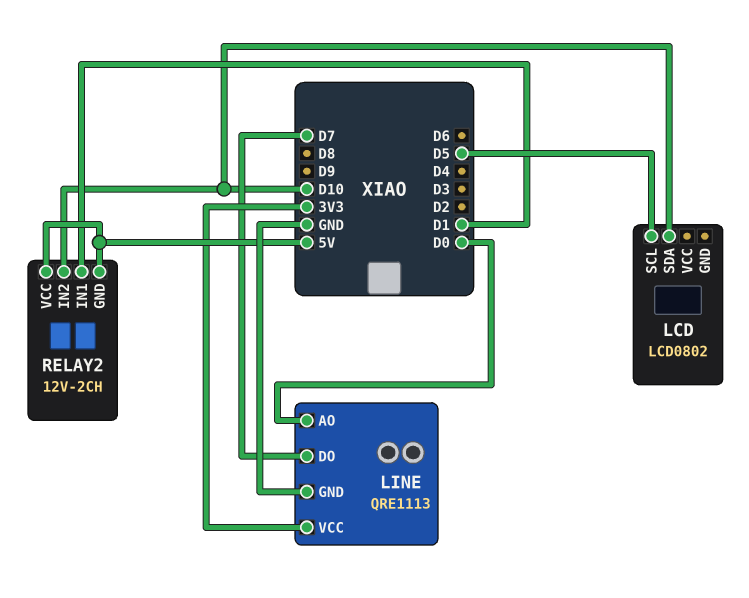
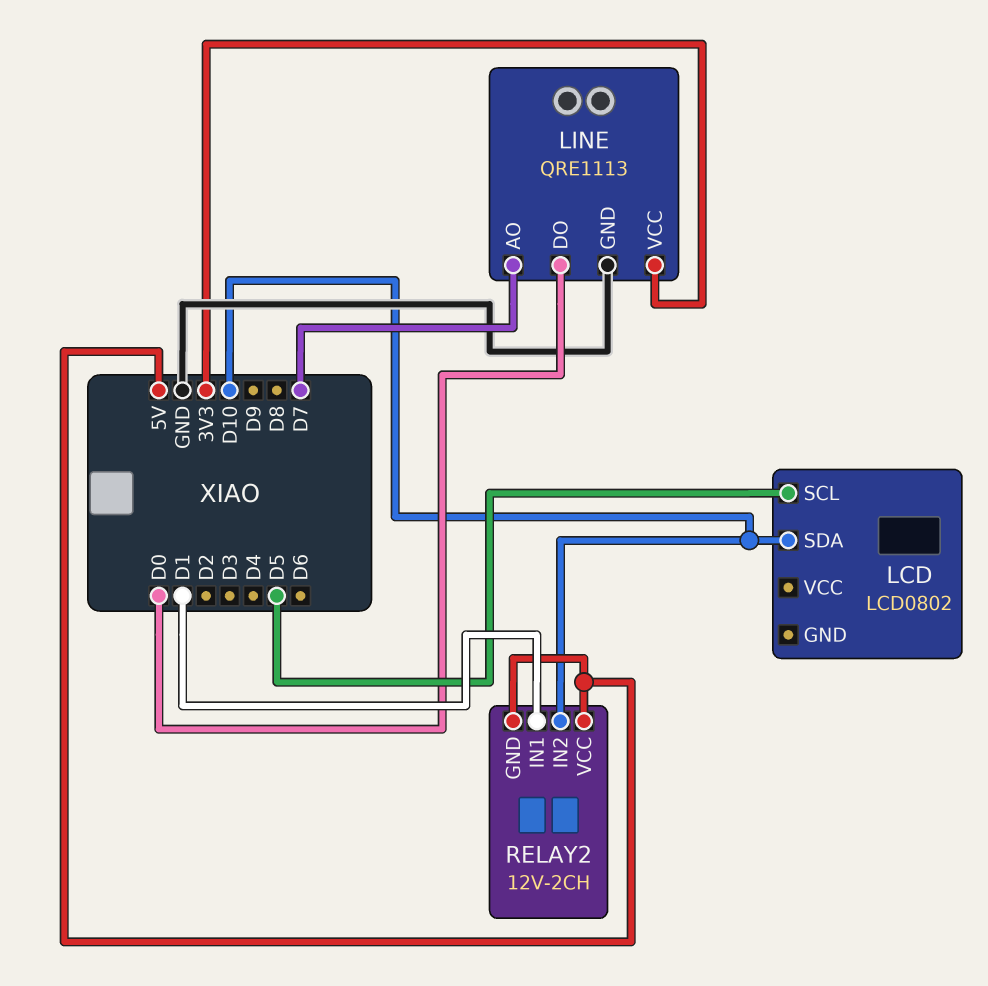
LINE pin AO: D0 -> D7
LINE pin DO: D7 -> D0

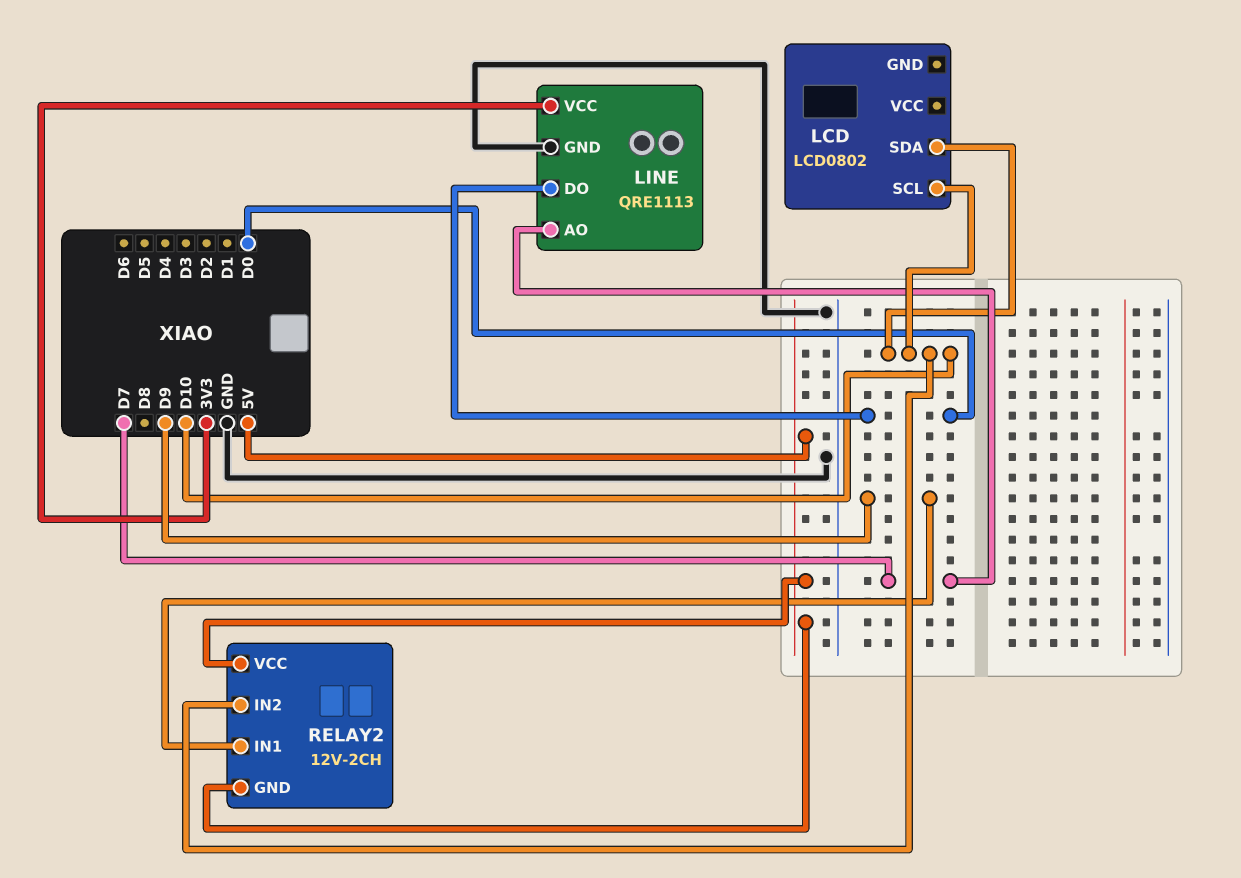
LCD pin SCL: D5 -> D10
RELAY2 pin IN1: D1 -> D9

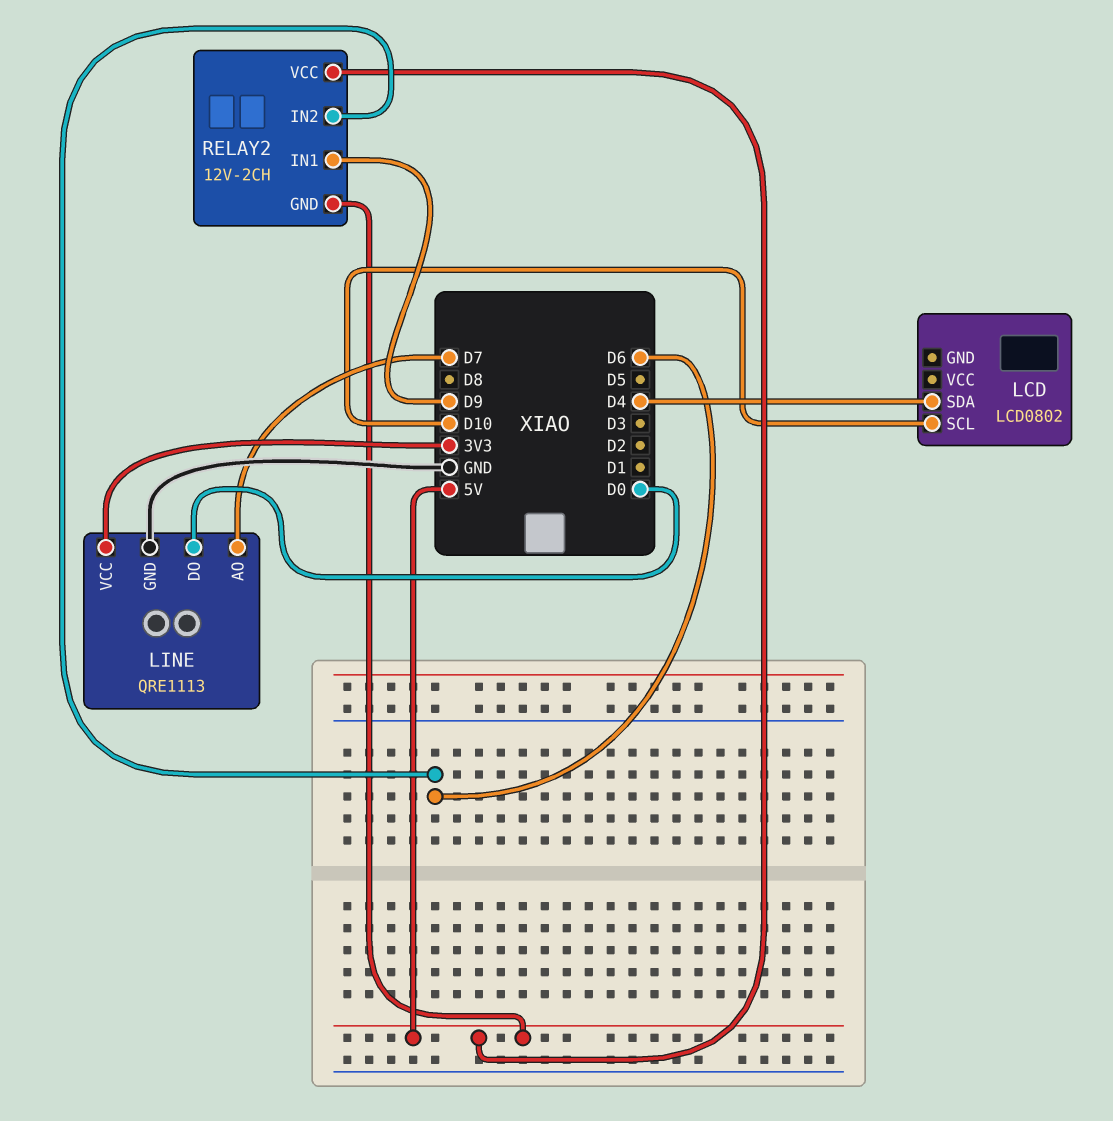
LCD pin SDA: D10 -> D4
RELAY2 pin IN2: D10 -> D6

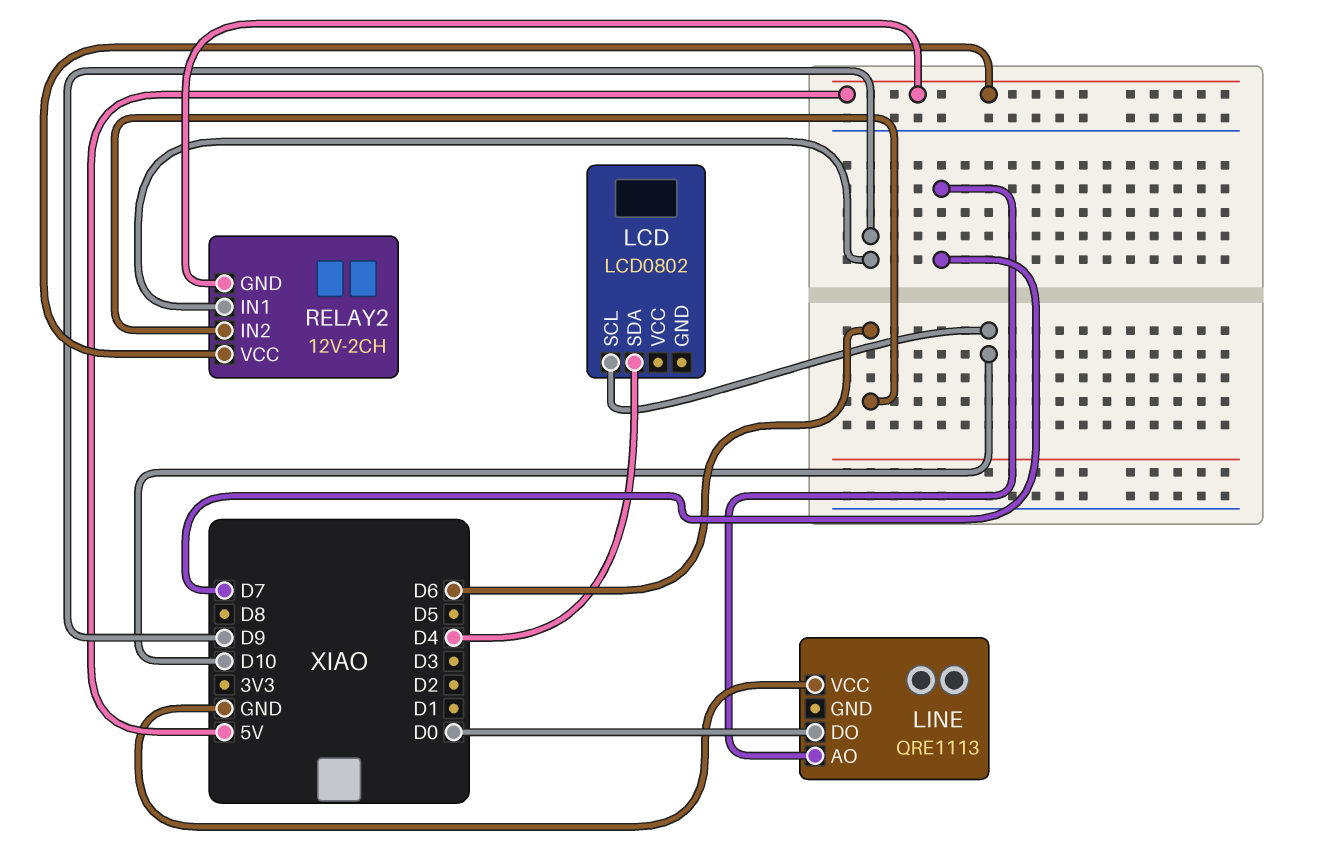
LINE pin GND: GND -> none
LINE pin VCC: 3V3 -> GND

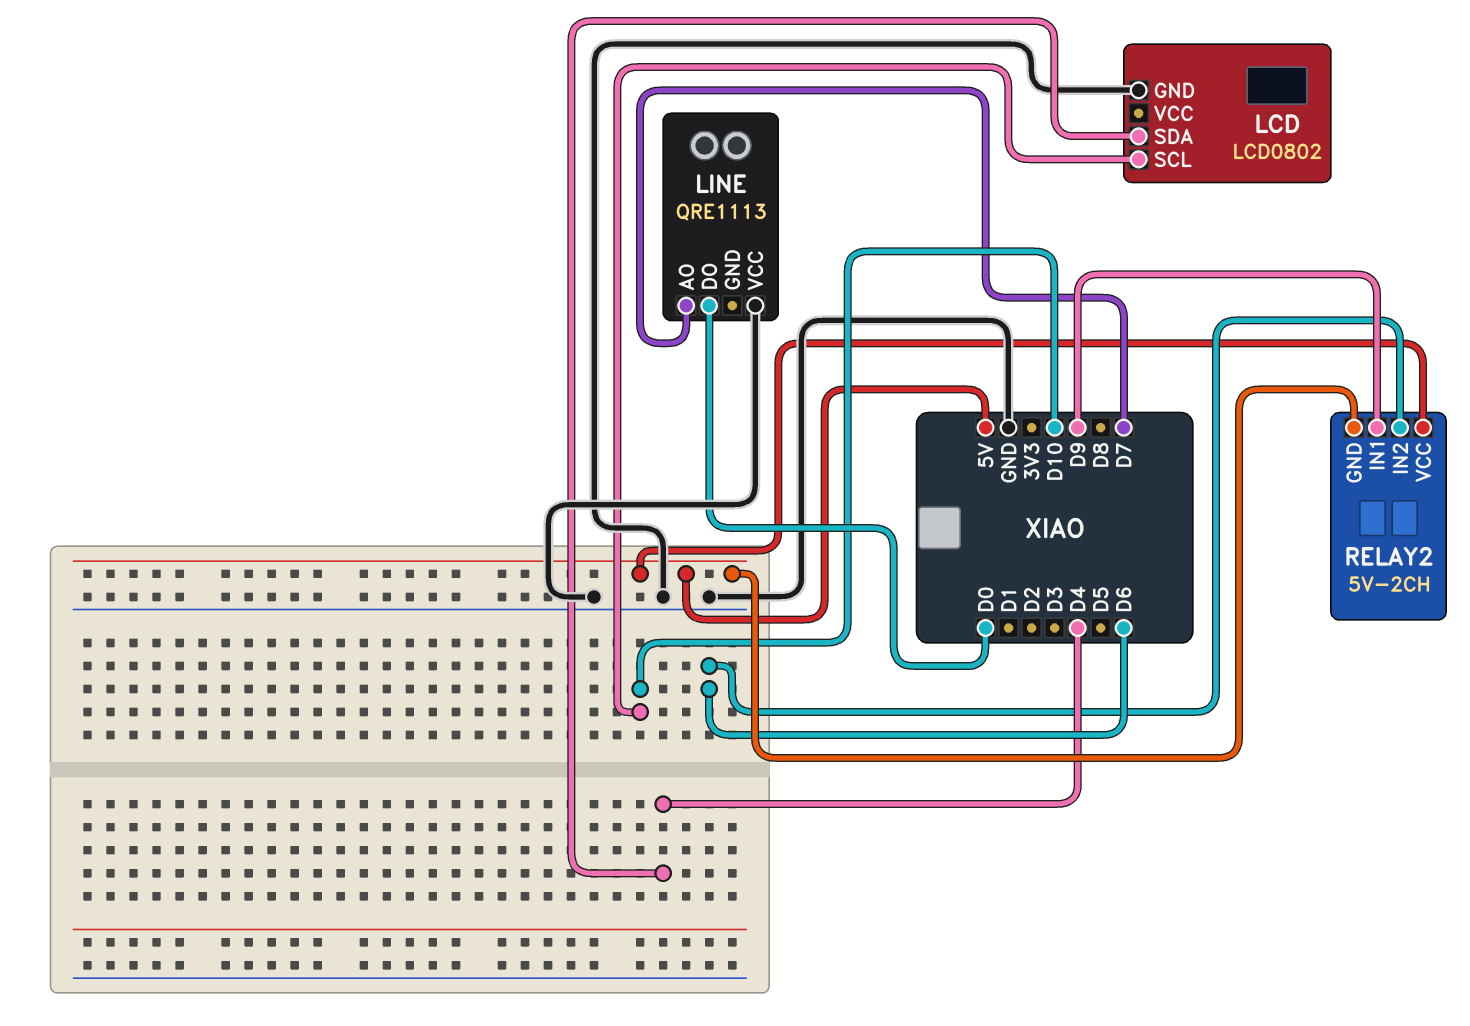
LCD pin GND: none -> GND
RELAY2: 12V-2CH -> 5V-2CH

